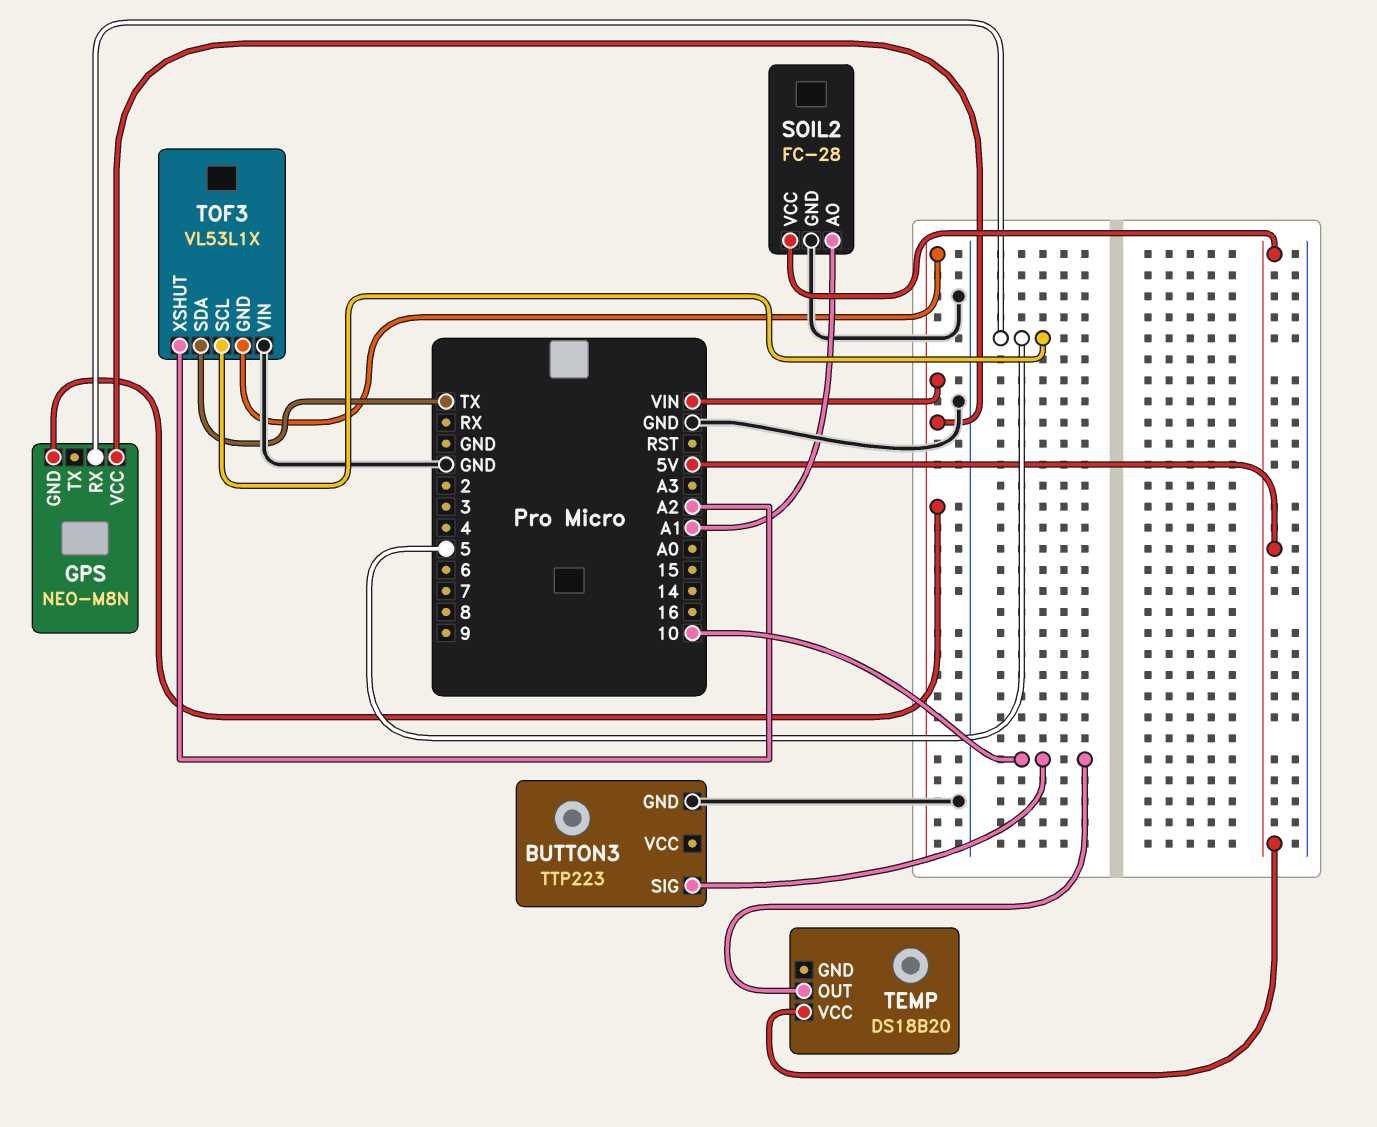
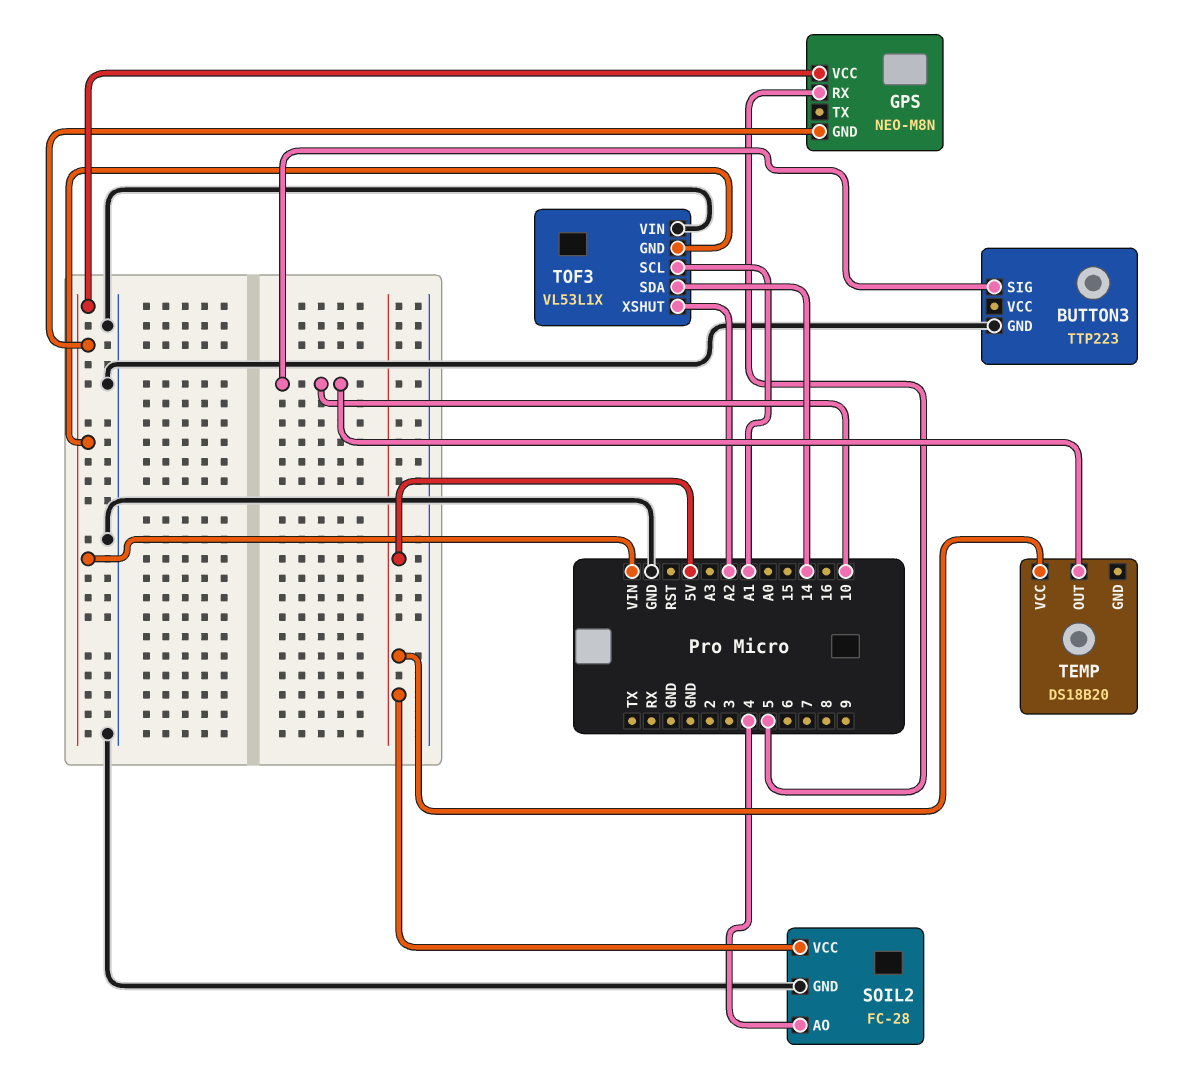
SOIL2 pin AO: A1 -> 4
TOF3 pin SCL: 5 -> A1
TOF3 pin SDA: TX -> 14

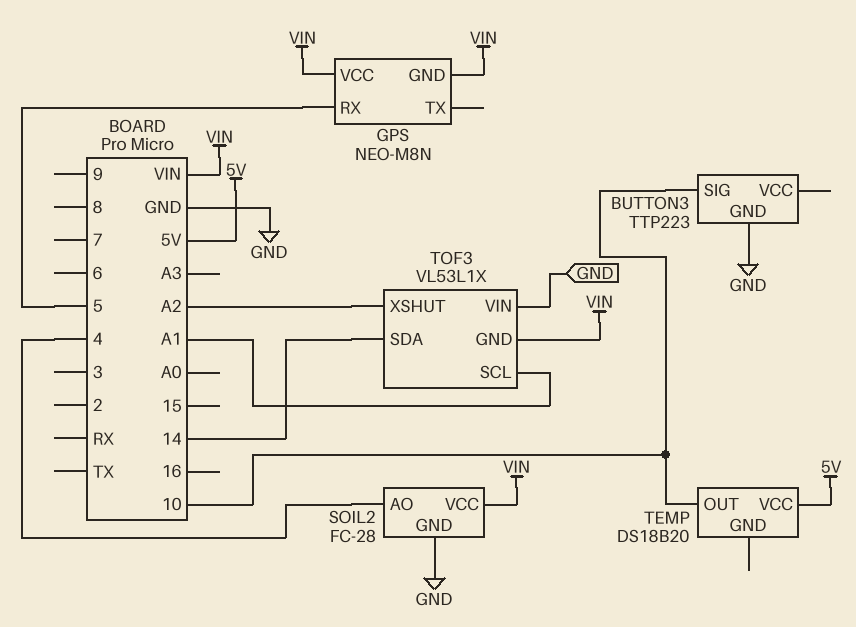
SOIL2 pin VCC: 5V -> VIN

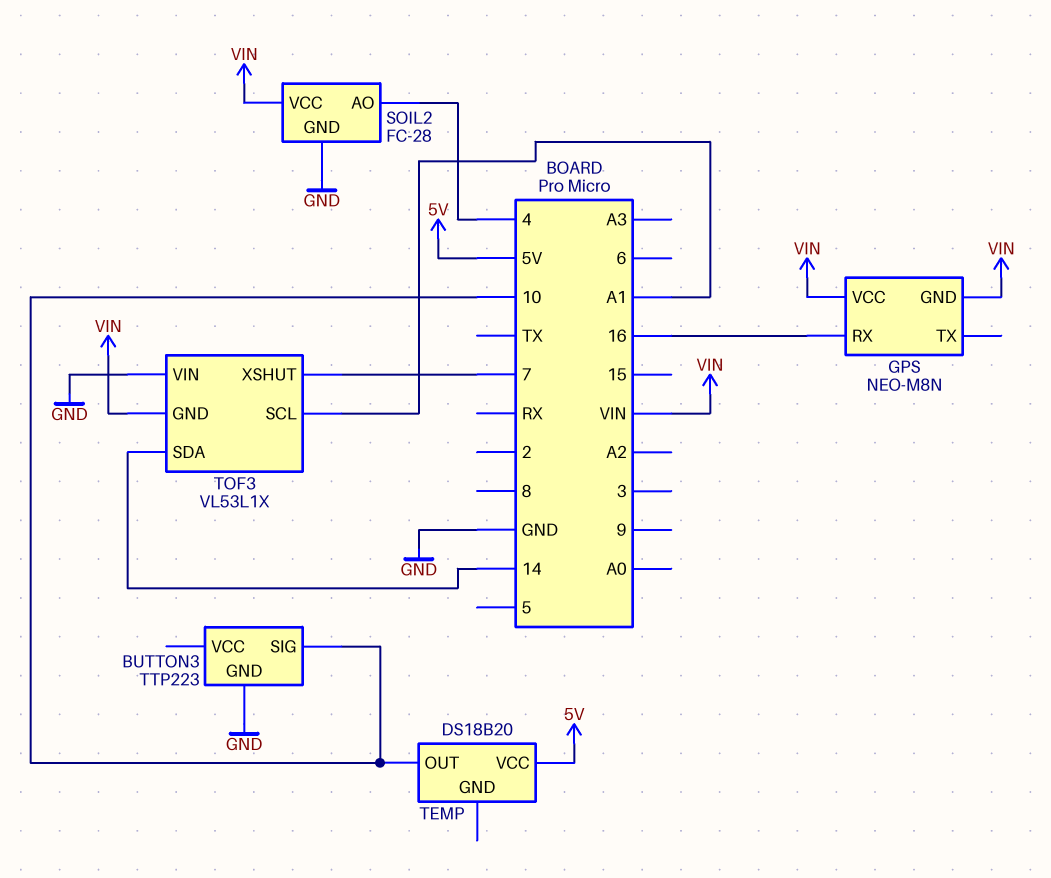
GPS pin RX: 5 -> 16
TOF3 pin XSHUT: A2 -> 7

